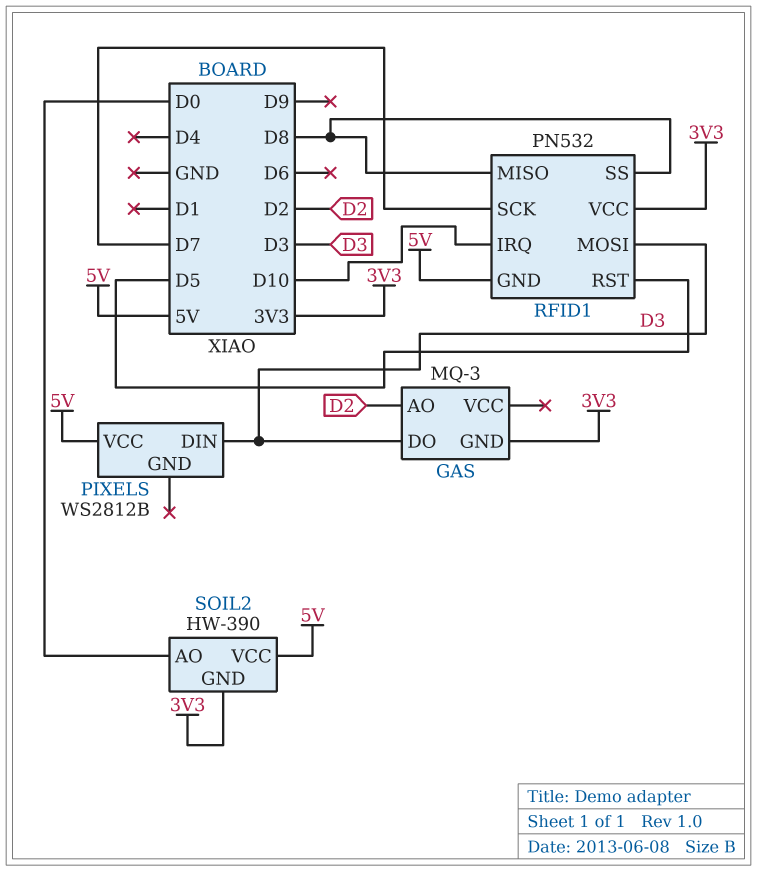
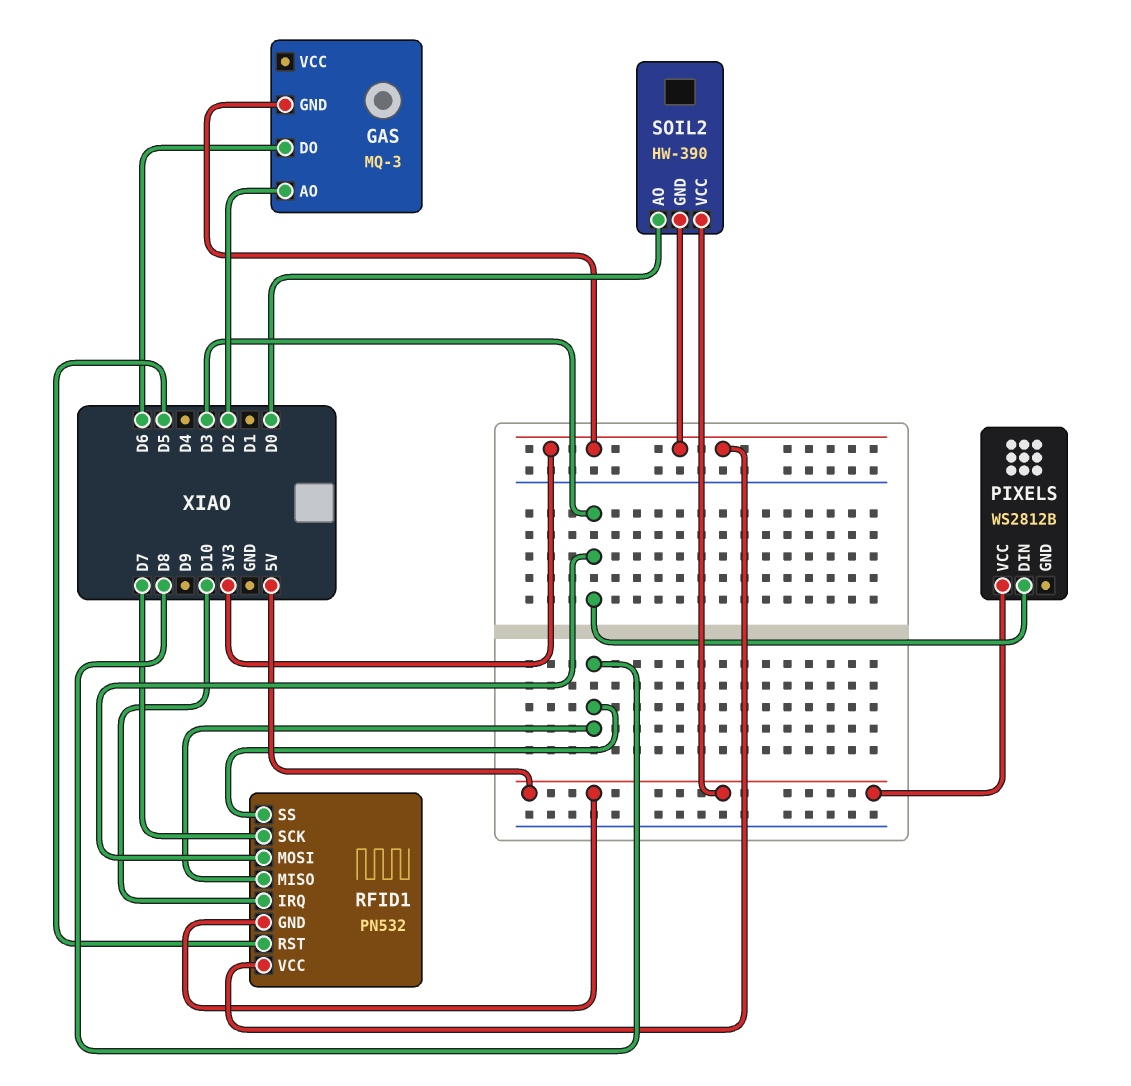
GAS pin DO: D3 -> D6

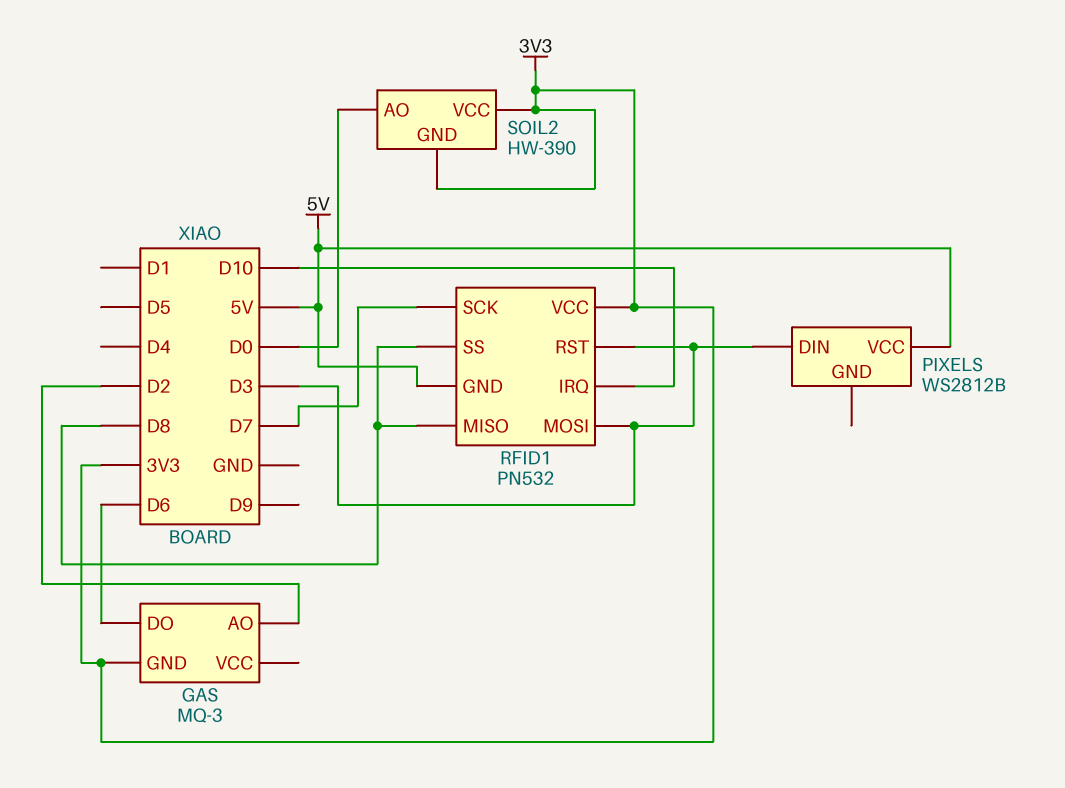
RFID1 pin RST: D5 -> D3
SOIL2 pin VCC: 5V -> 3V3

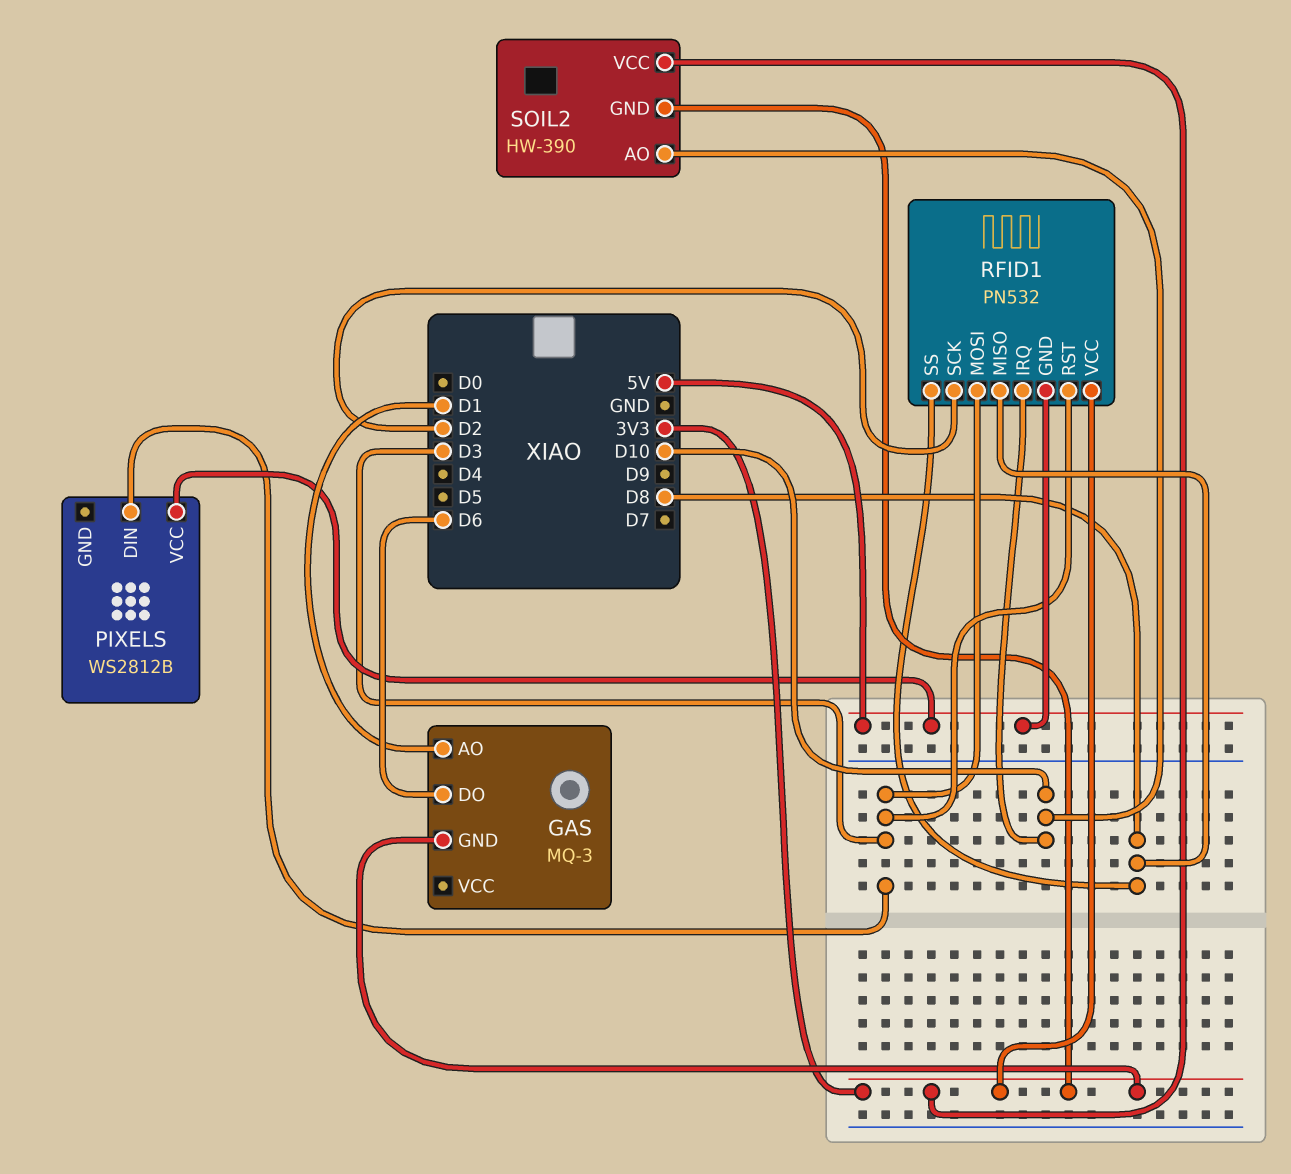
GAS pin AO: D2 -> D1
RFID1 pin SCK: D7 -> D2
SOIL2 pin AO: D0 -> D10

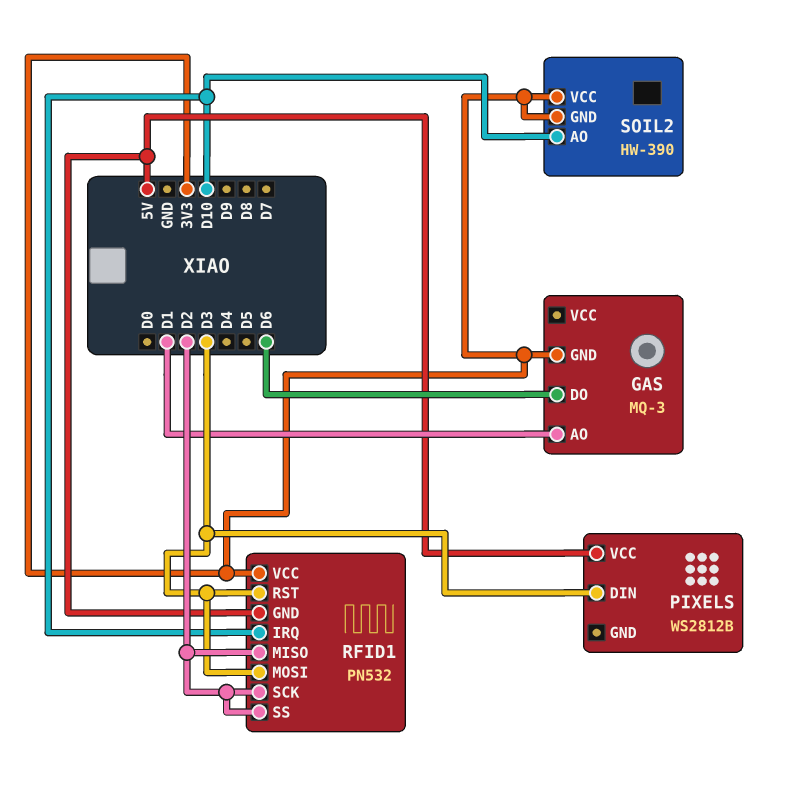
RFID1 pin MISO: D8 -> D2
RFID1 pin SS: D8 -> D2

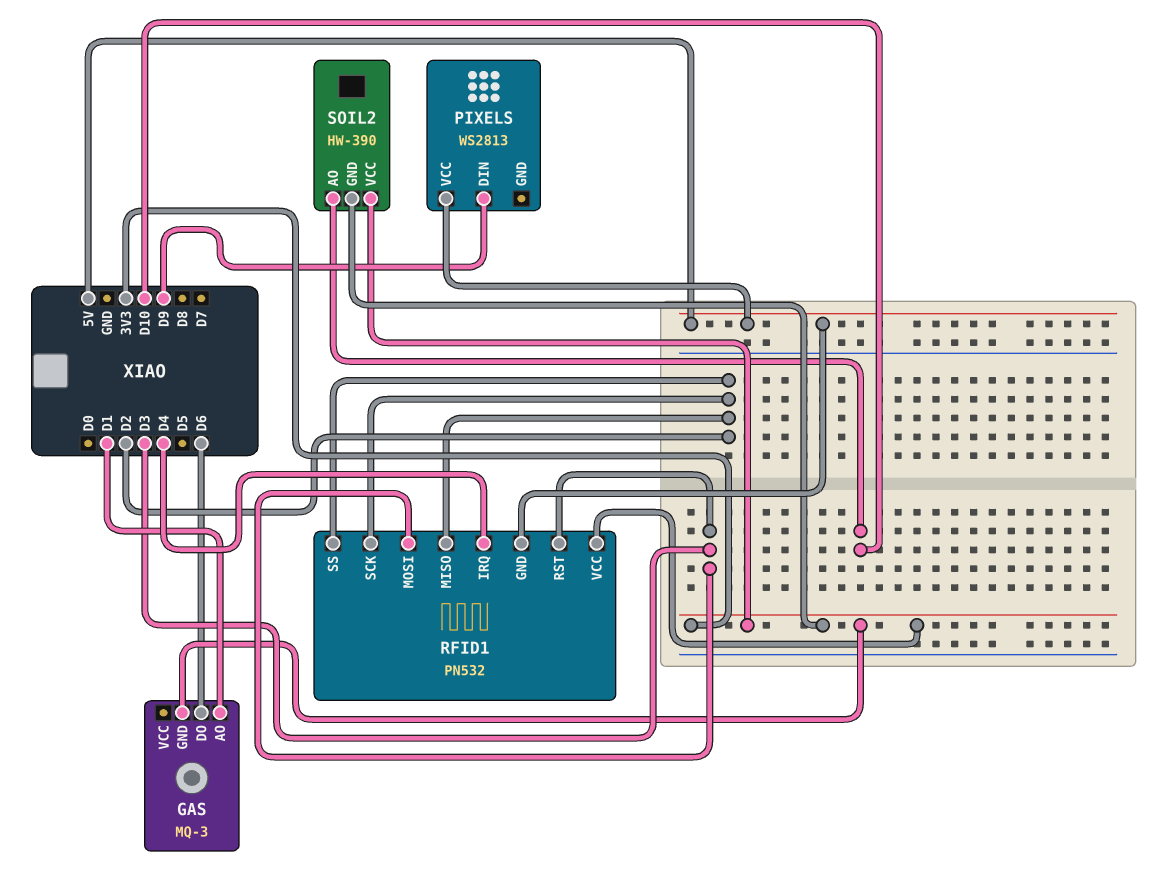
PIXELS: WS2812B -> WS2813
PIXELS pin DIN: D3 -> D9
RFID1 pin IRQ: D10 -> D4

